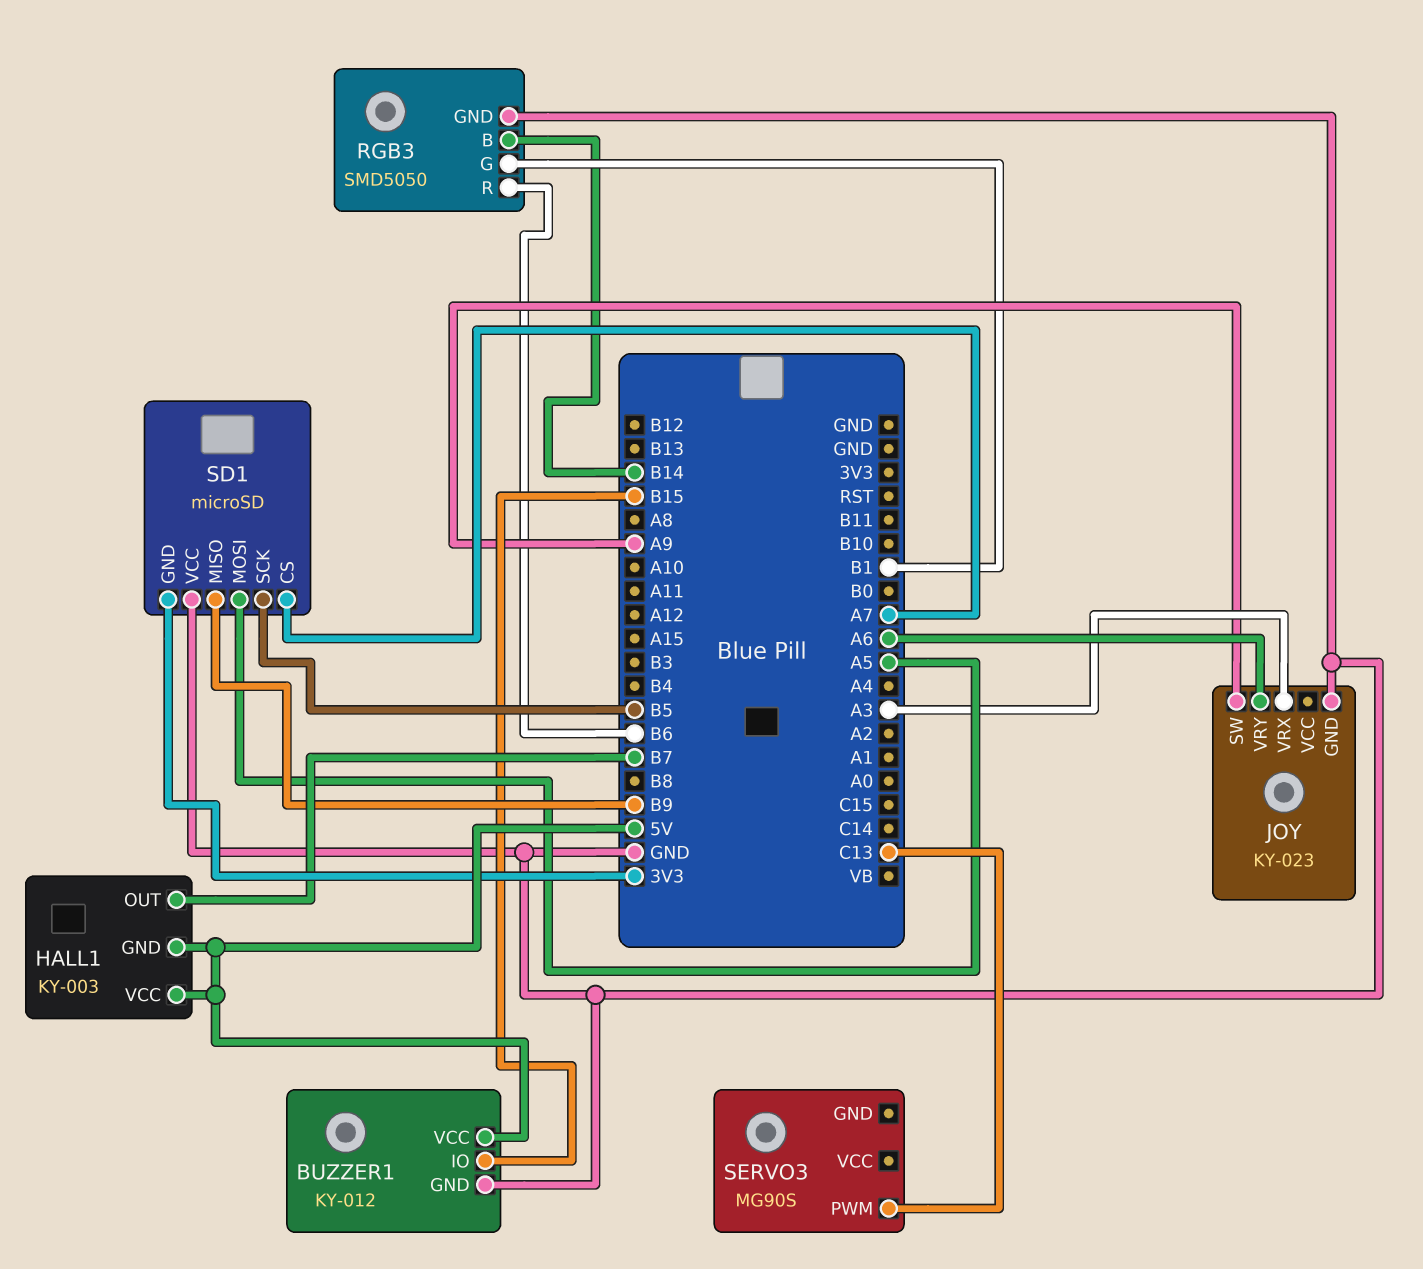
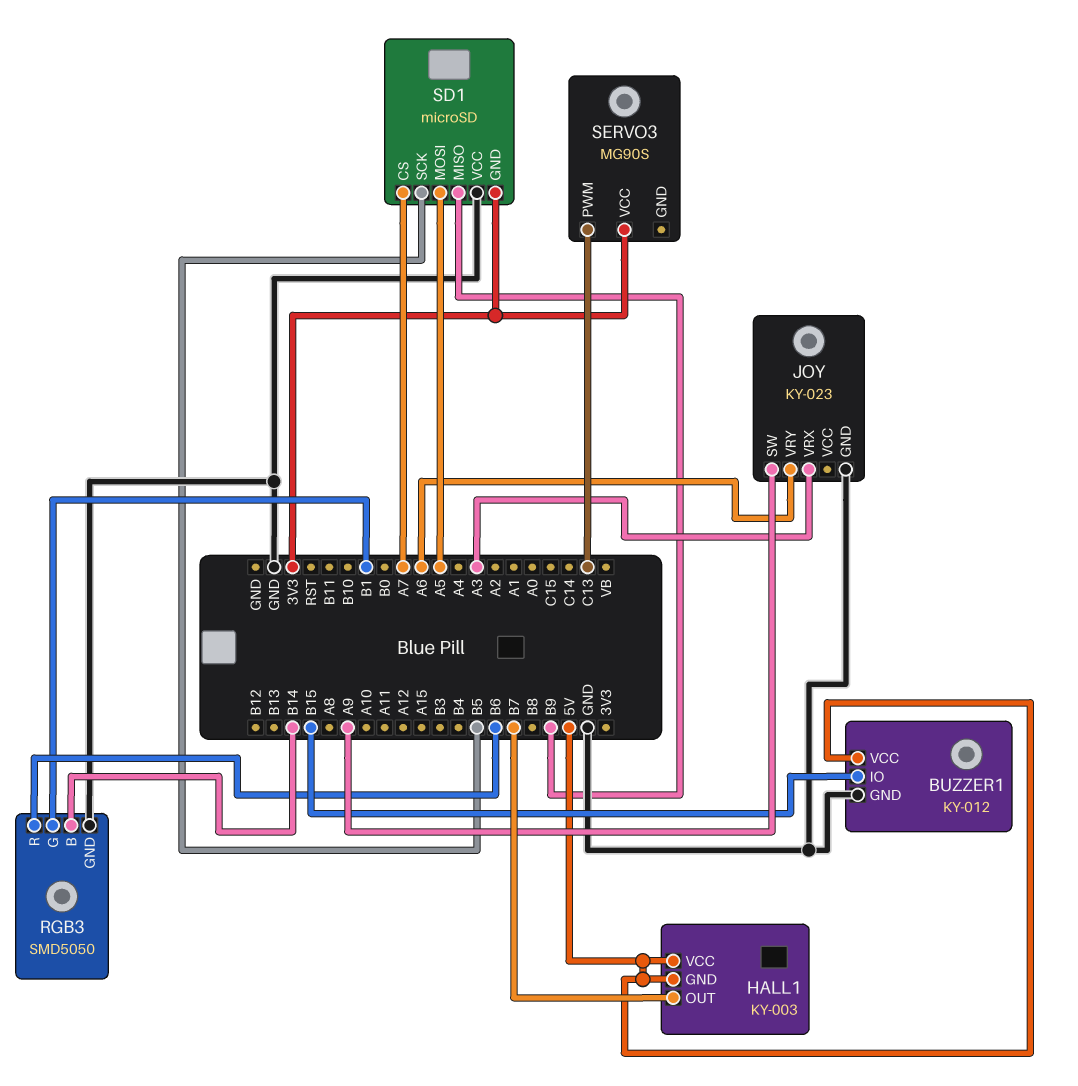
SERVO3 pin VCC: none -> 3V3

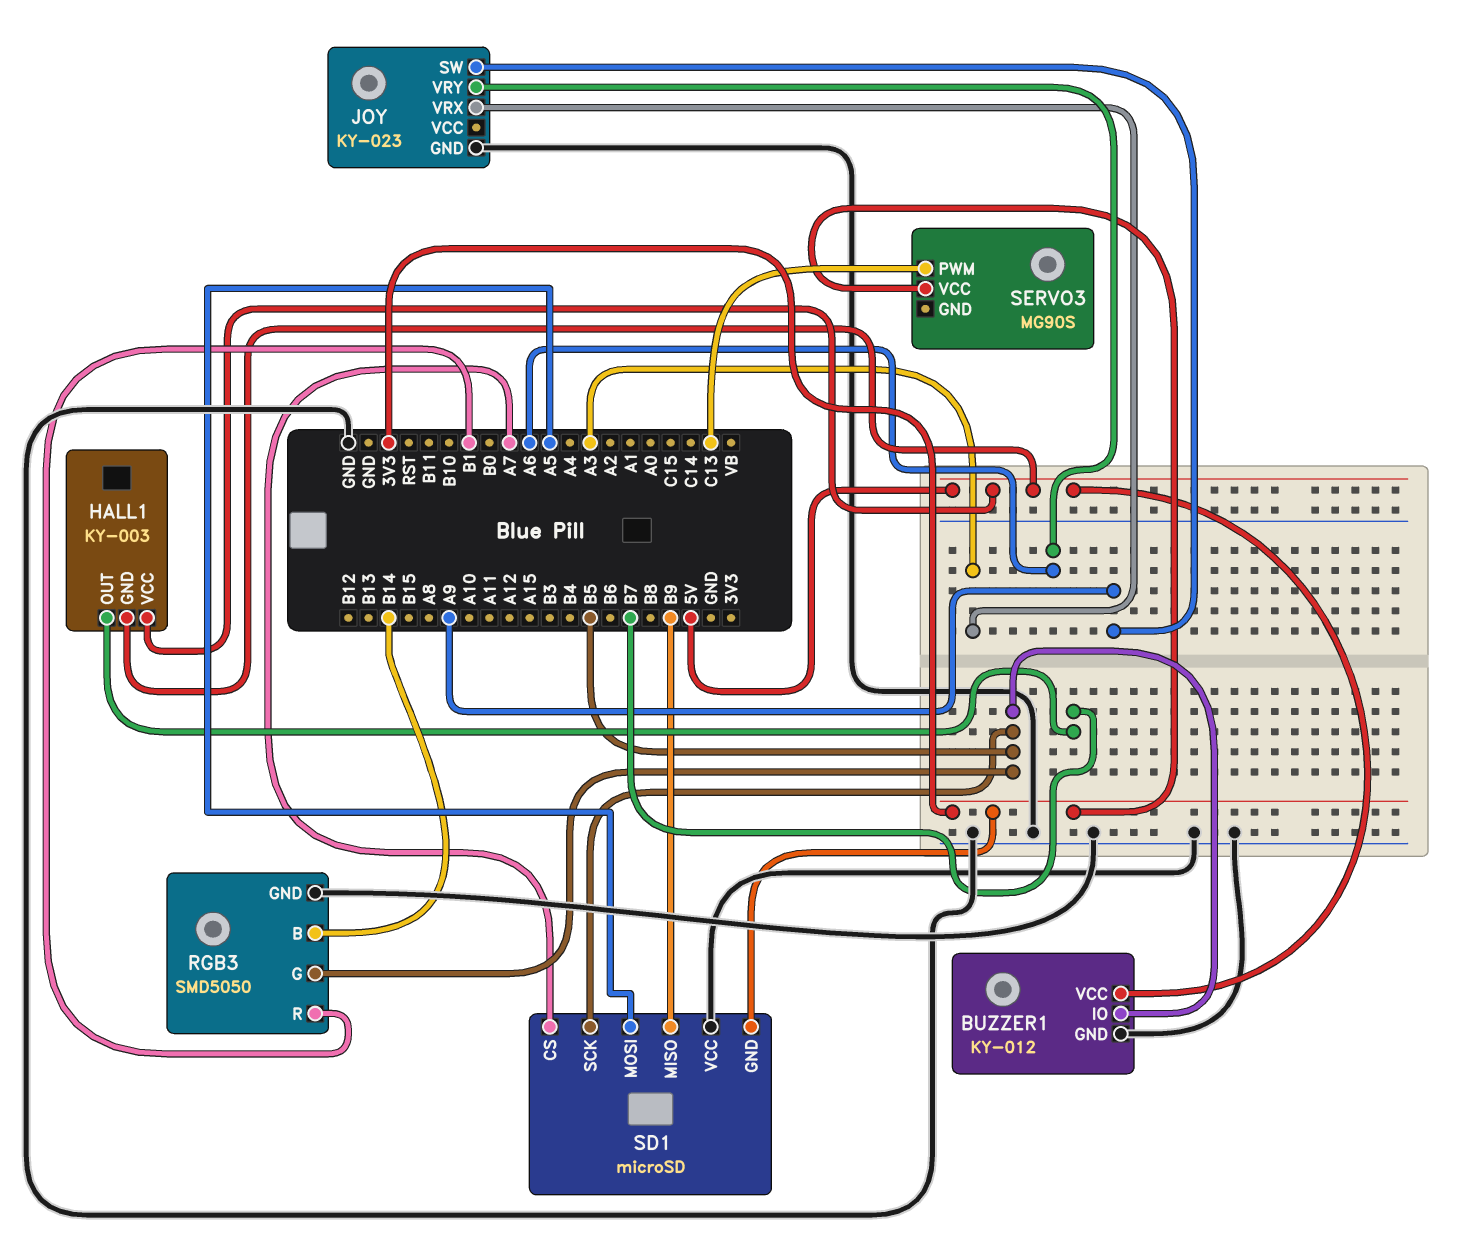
BUZZER1 pin IO: B15 -> B5
RGB3 pin G: B1 -> B5
RGB3 pin R: B6 -> B1

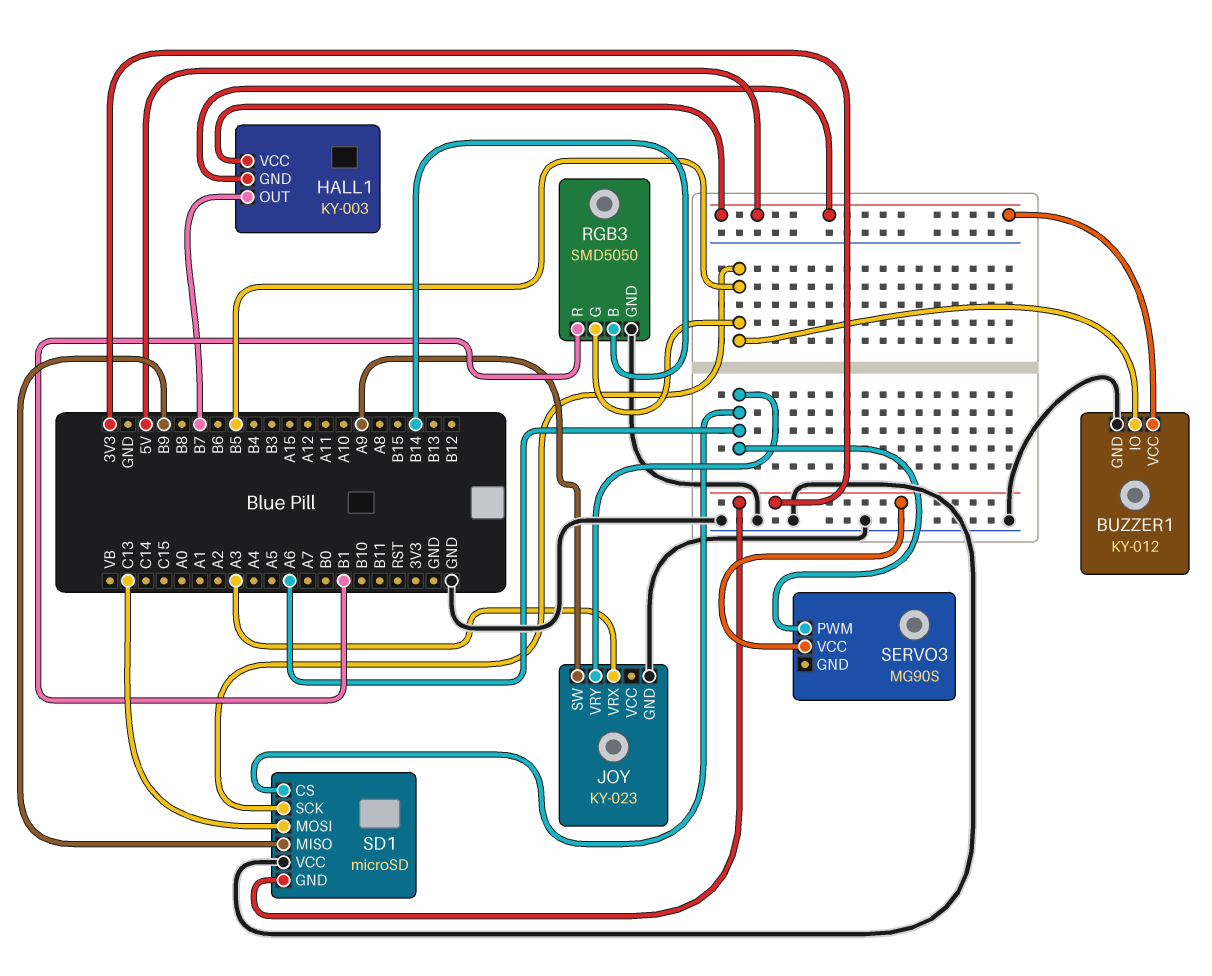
SD1 pin CS: A7 -> A6
SD1 pin MOSI: A5 -> C13
SERVO3 pin PWM: C13 -> A6

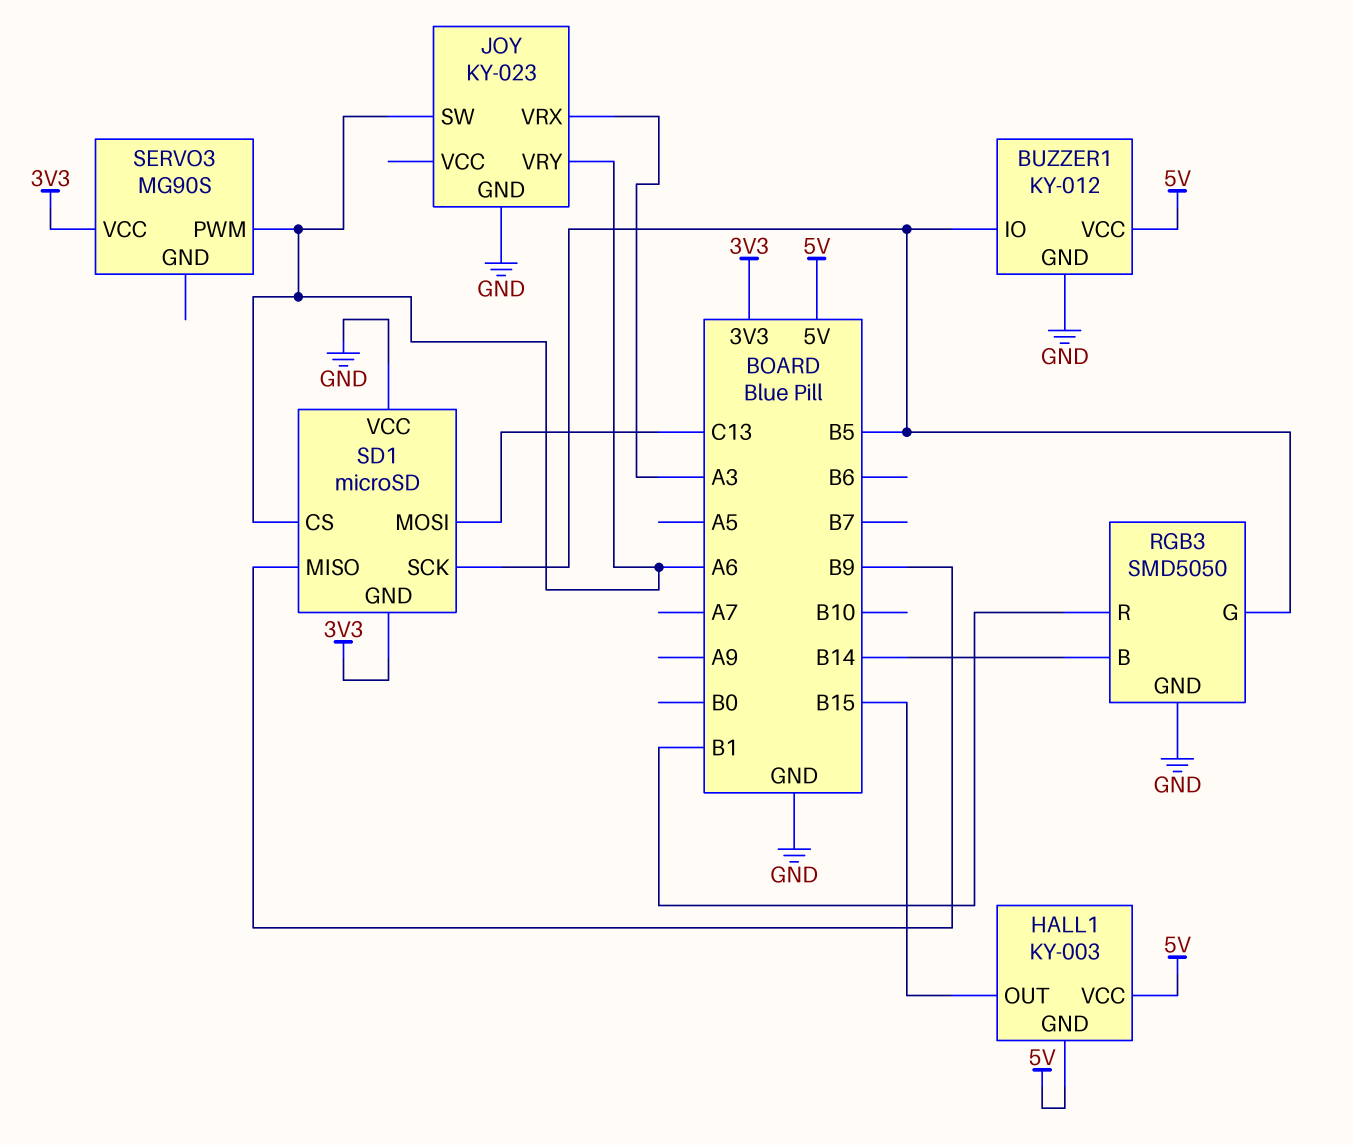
HALL1 pin OUT: B7 -> B15
JOY pin SW: A9 -> A6

